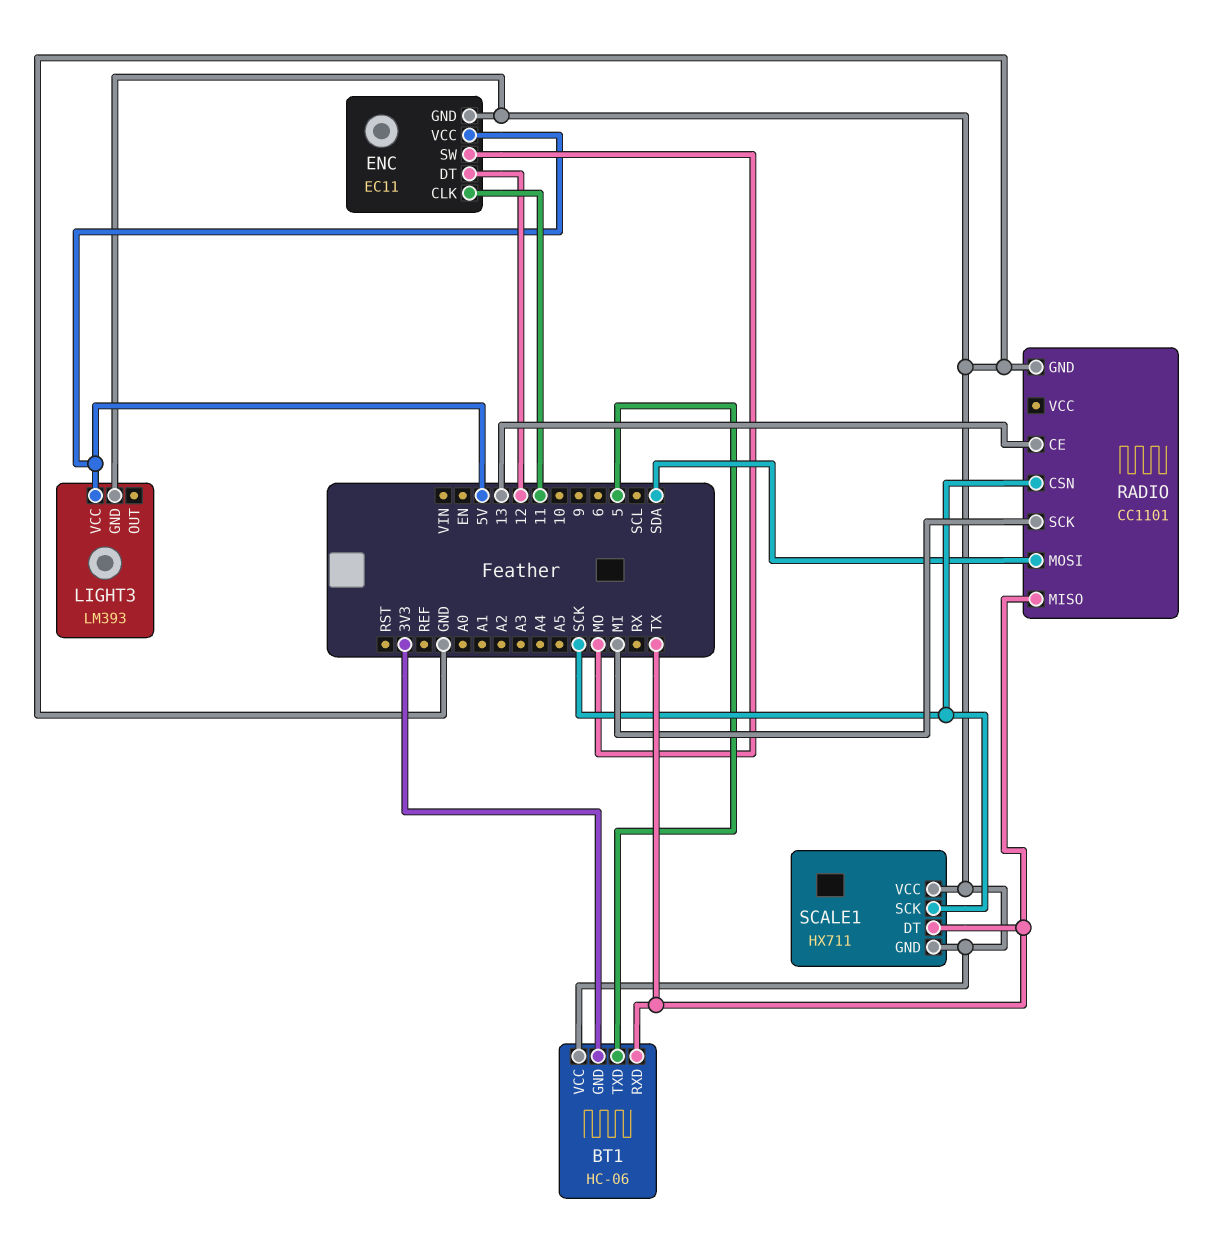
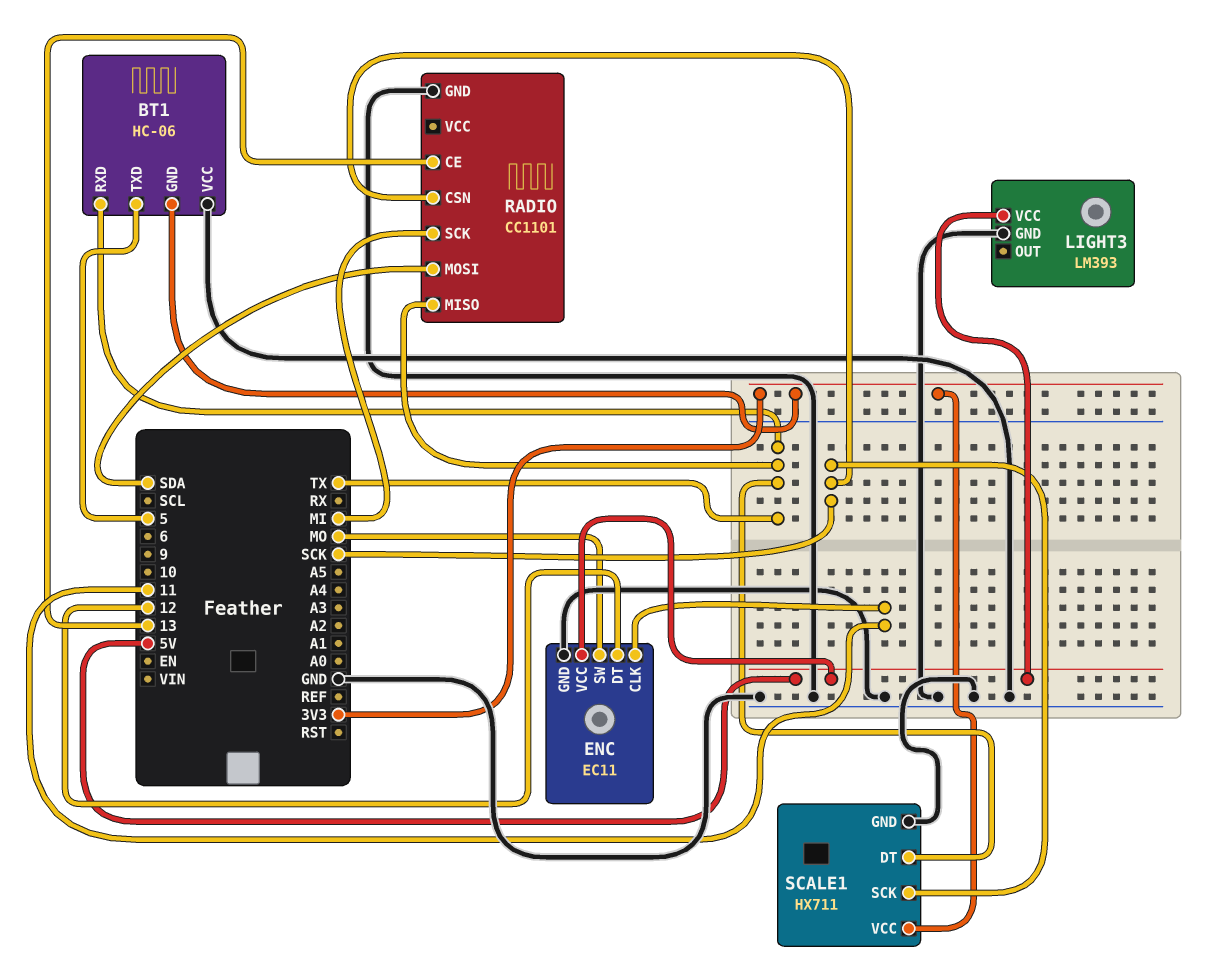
SCALE1 pin VCC: GND -> 3V3

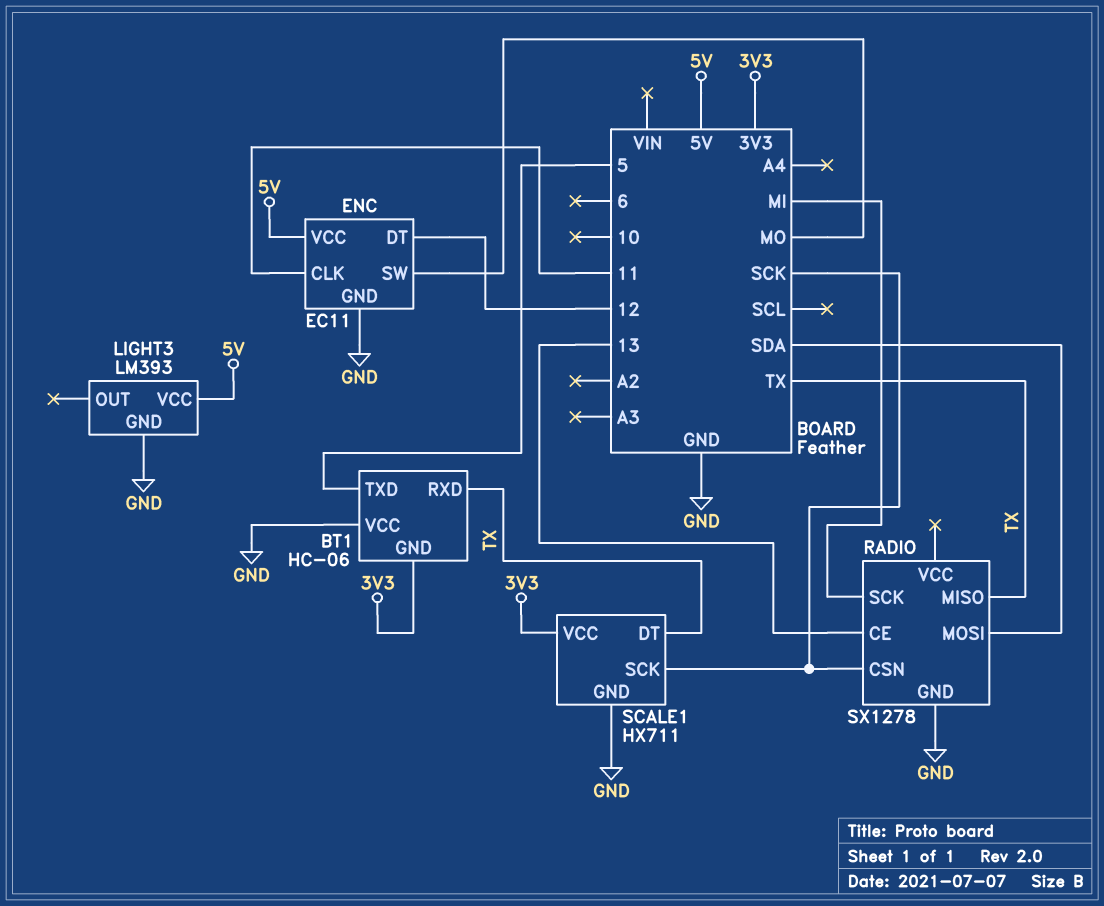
RADIO: CC1101 -> SX1278

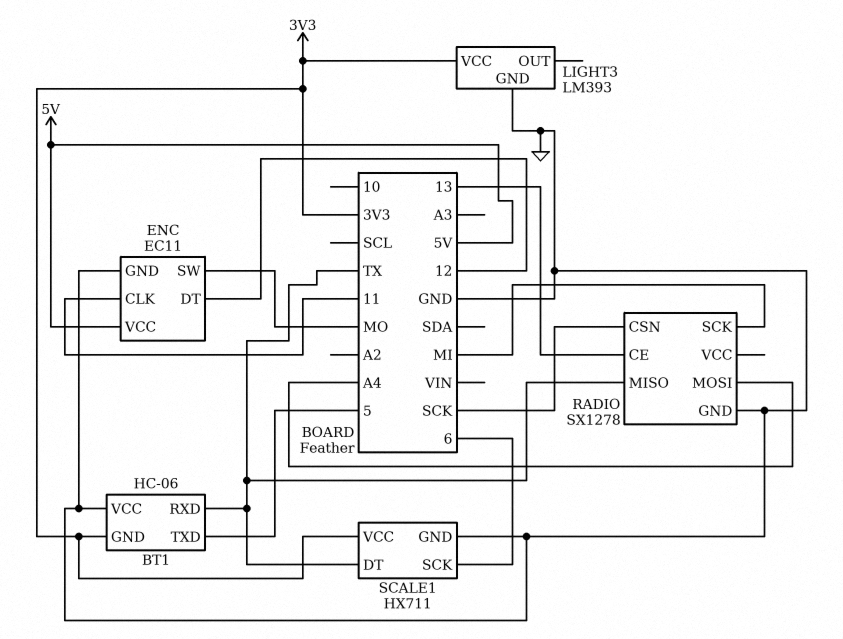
LIGHT3 pin VCC: 5V -> 3V3
RADIO pin MOSI: SDA -> A4
SCALE1 pin SCK: SCK -> 6

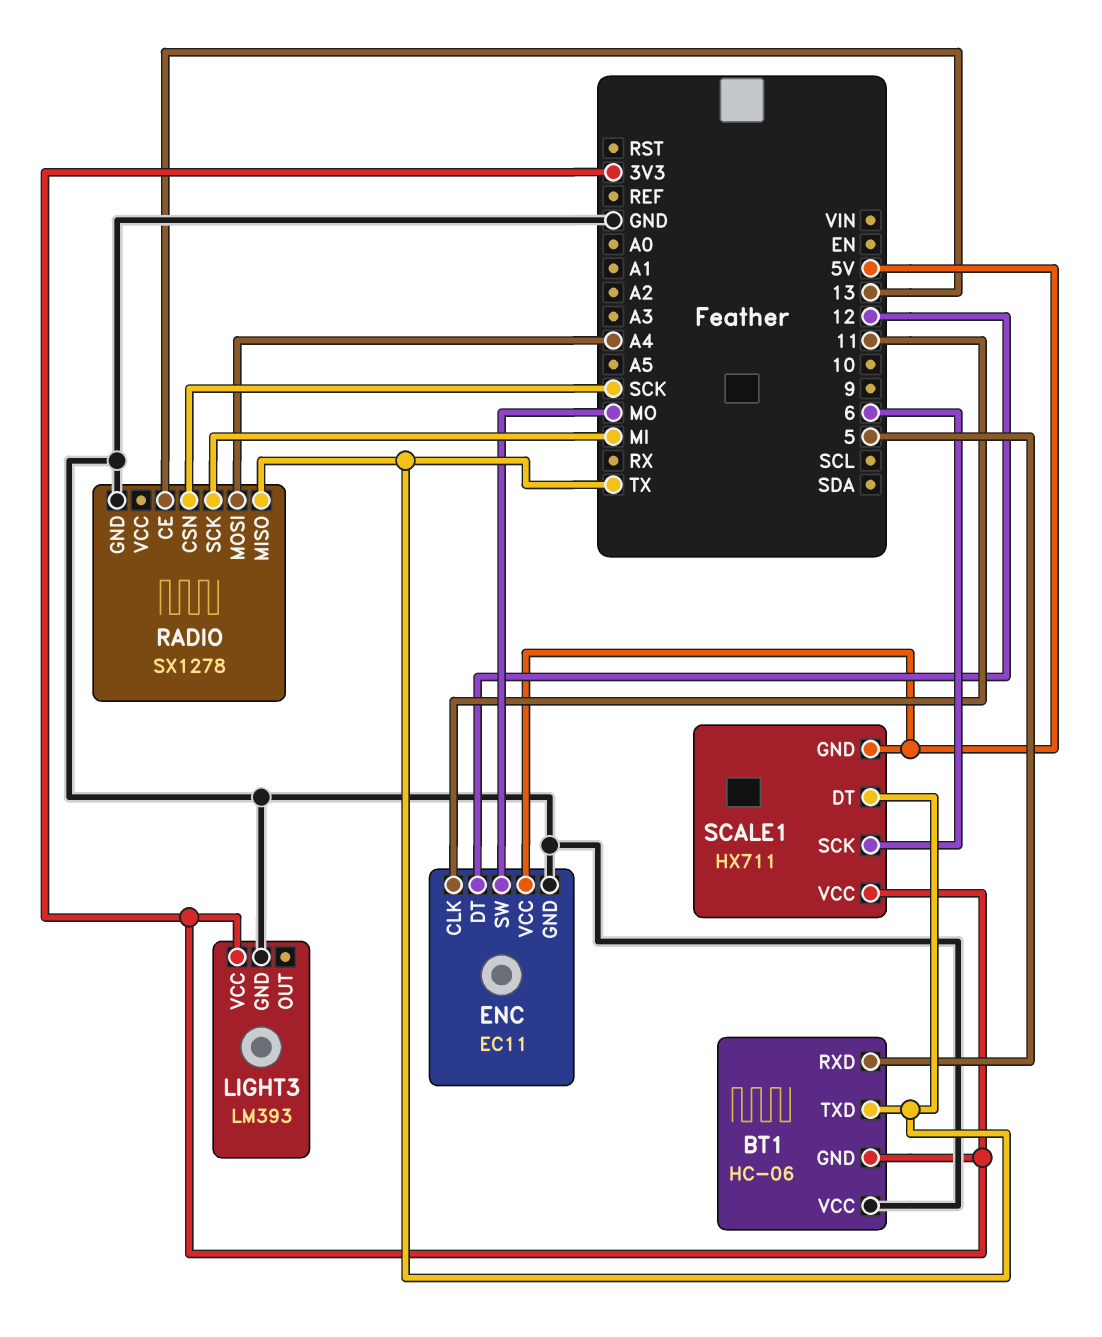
BT1 pin RXD: TX -> 5
BT1 pin TXD: 5 -> TX
SCALE1 pin GND: GND -> 5V

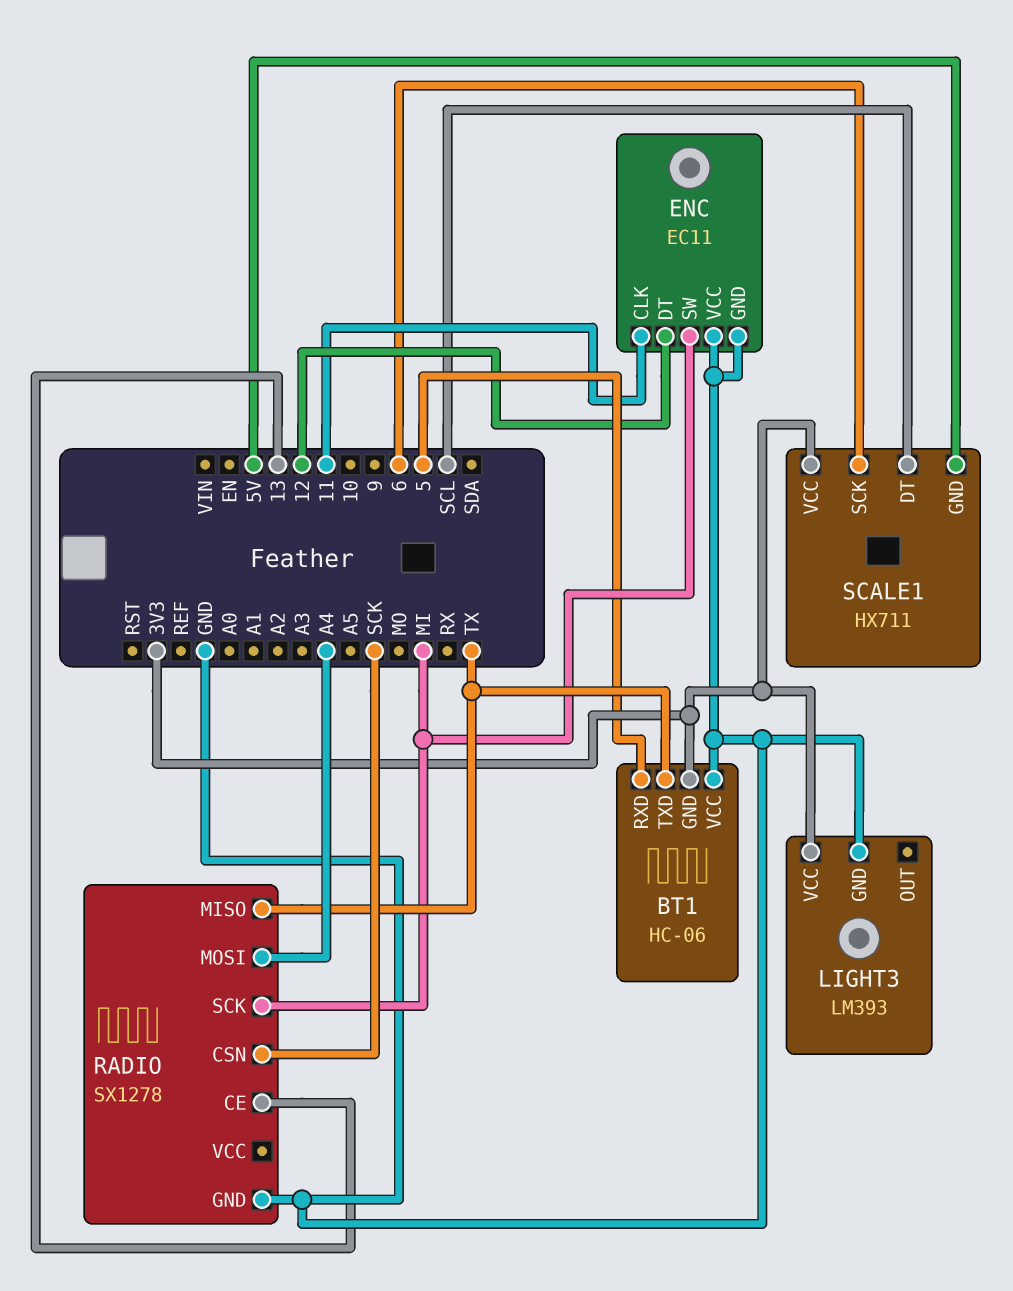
ENC pin SW: MO -> MI
ENC pin VCC: 5V -> GND
SCALE1 pin DT: TX -> SCL

